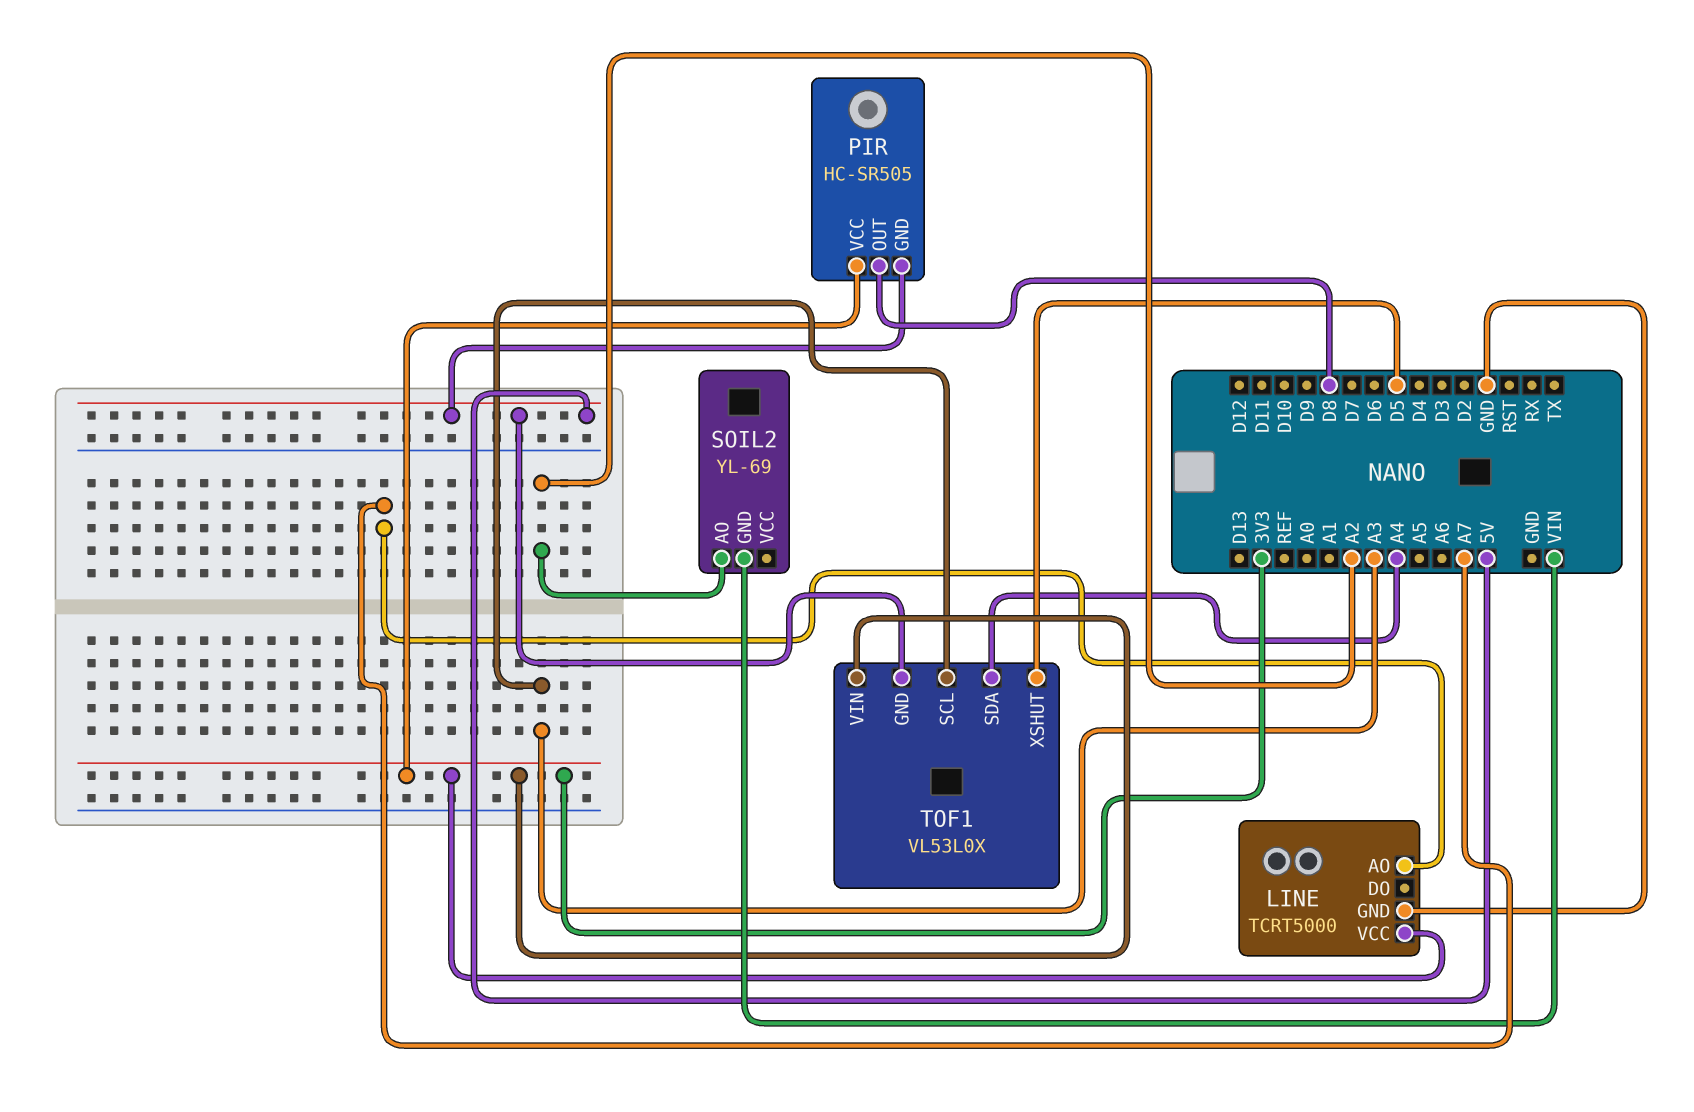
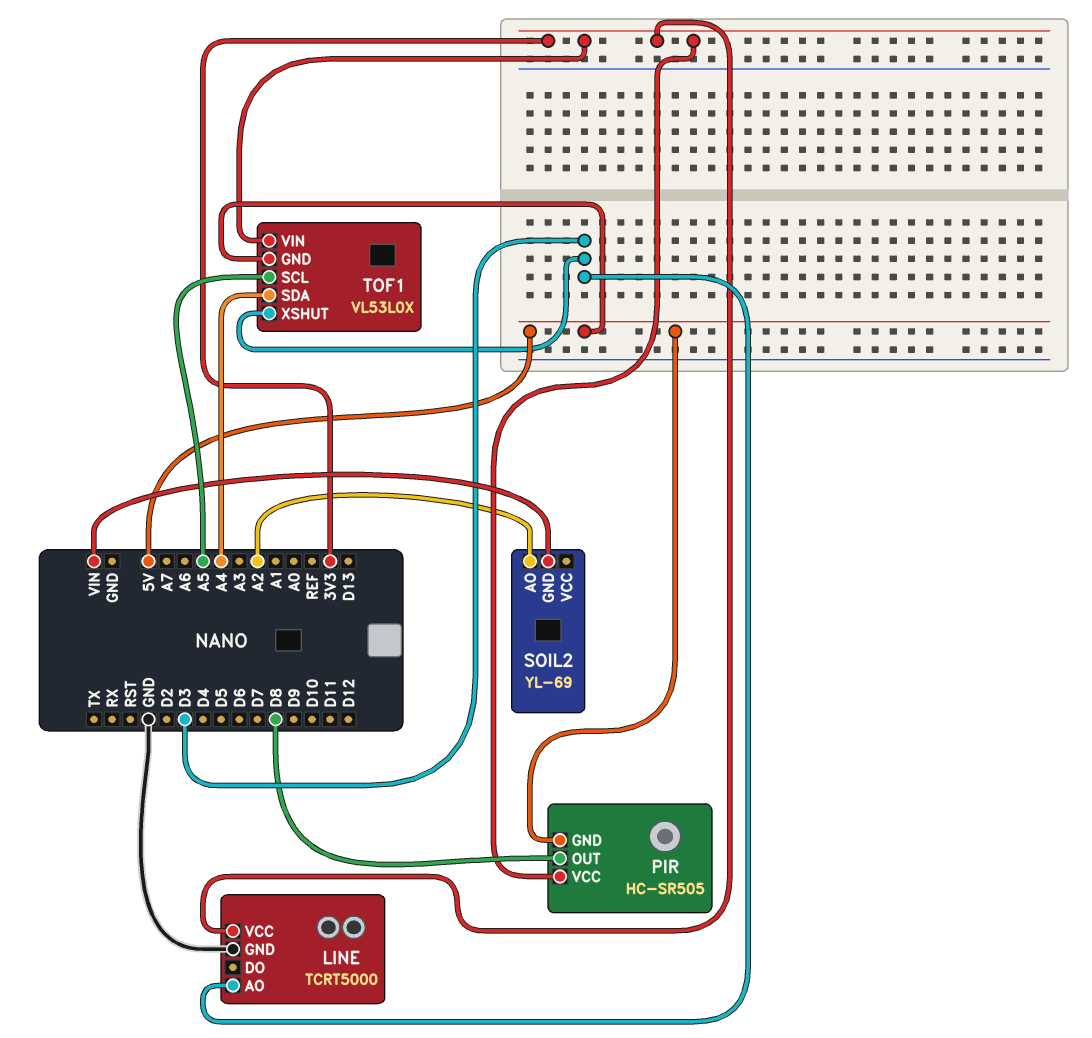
LINE pin AO: A7 -> D3
TOF1 pin SCL: A3 -> A5
TOF1 pin XSHUT: D5 -> D3

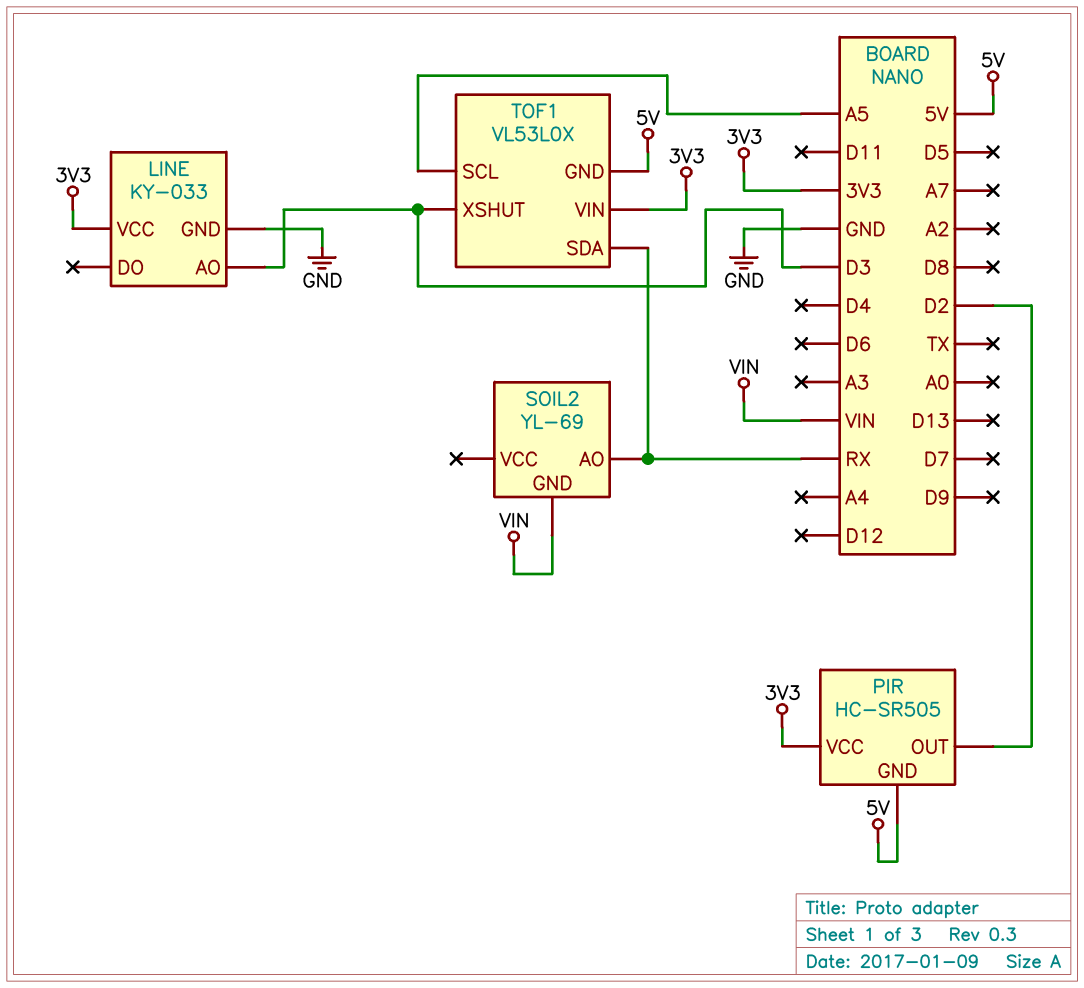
LINE: TCRT5000 -> KY-033
PIR pin OUT: D8 -> D2
SOIL2 pin AO: A2 -> RX
TOF1 pin SDA: A4 -> RX

